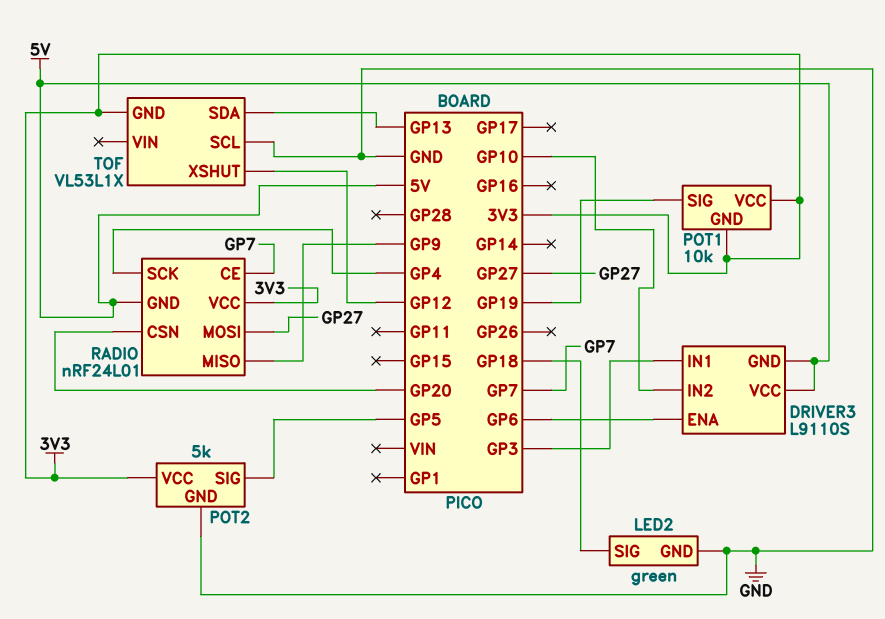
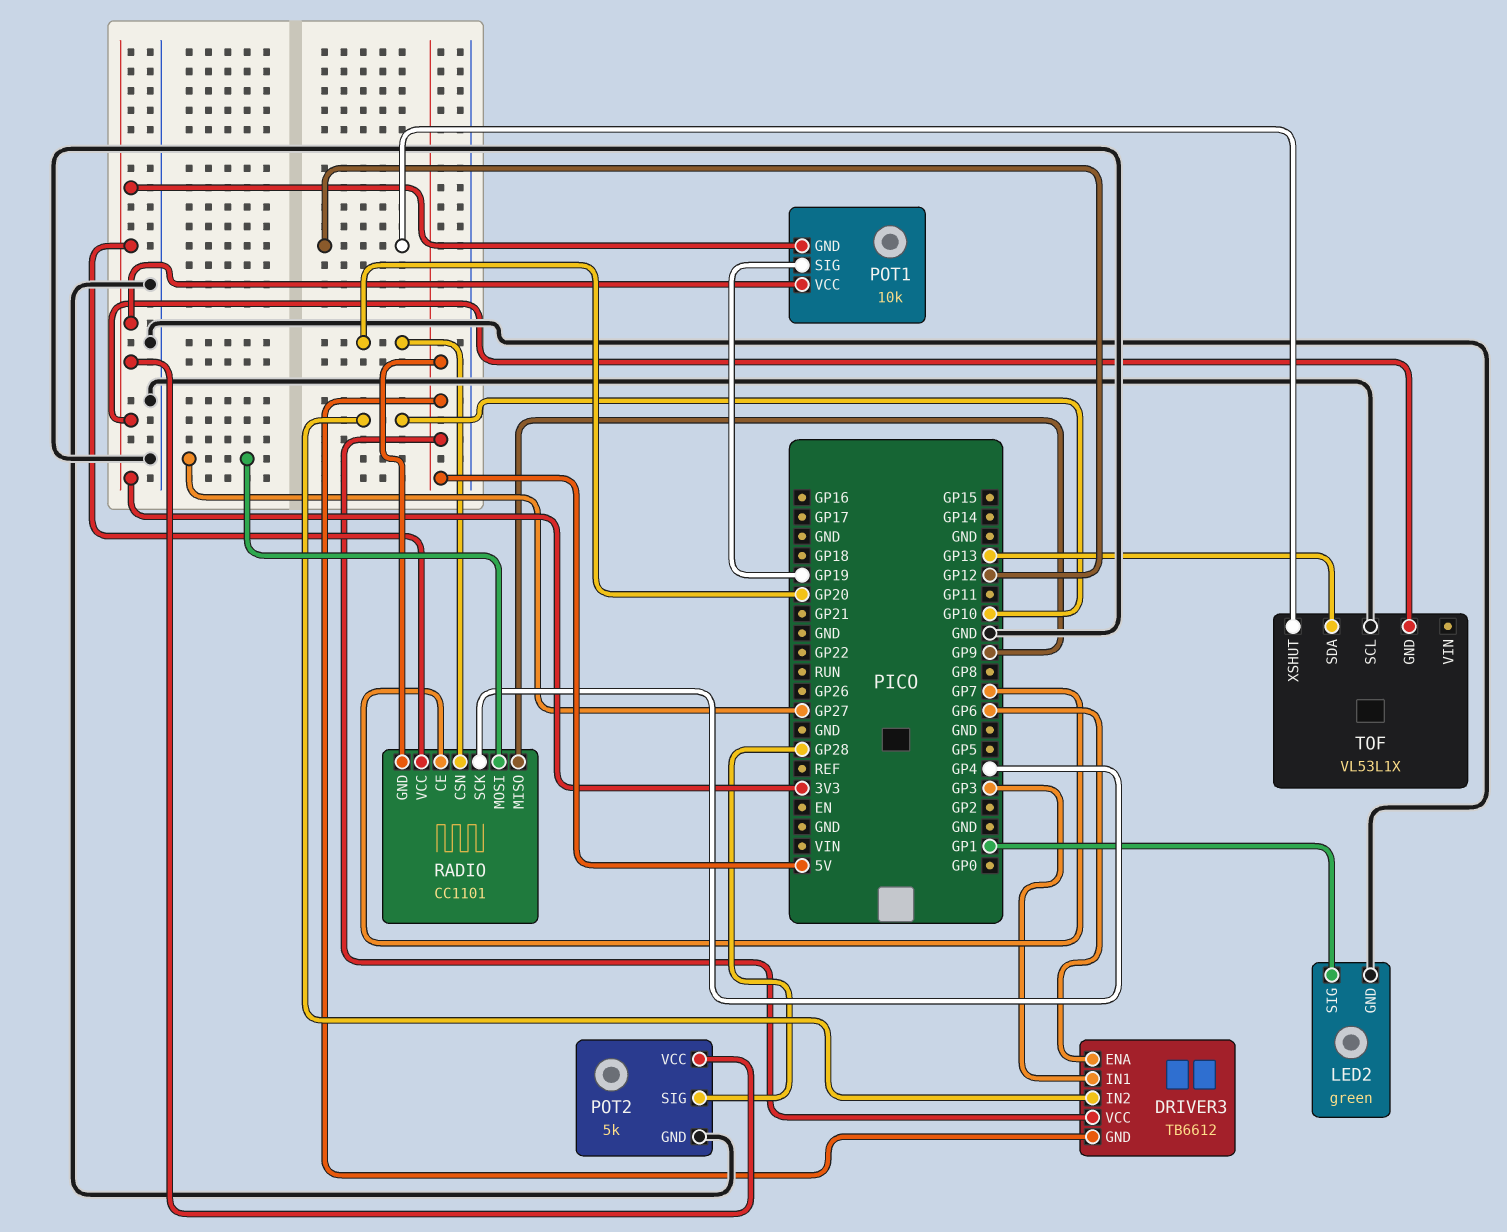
DRIVER3: L9110S -> TB6612
LED2 pin SIG: GP18 -> GP1
POT2 pin SIG: GP5 -> GP28
RADIO: nRF24L01 -> CC1101

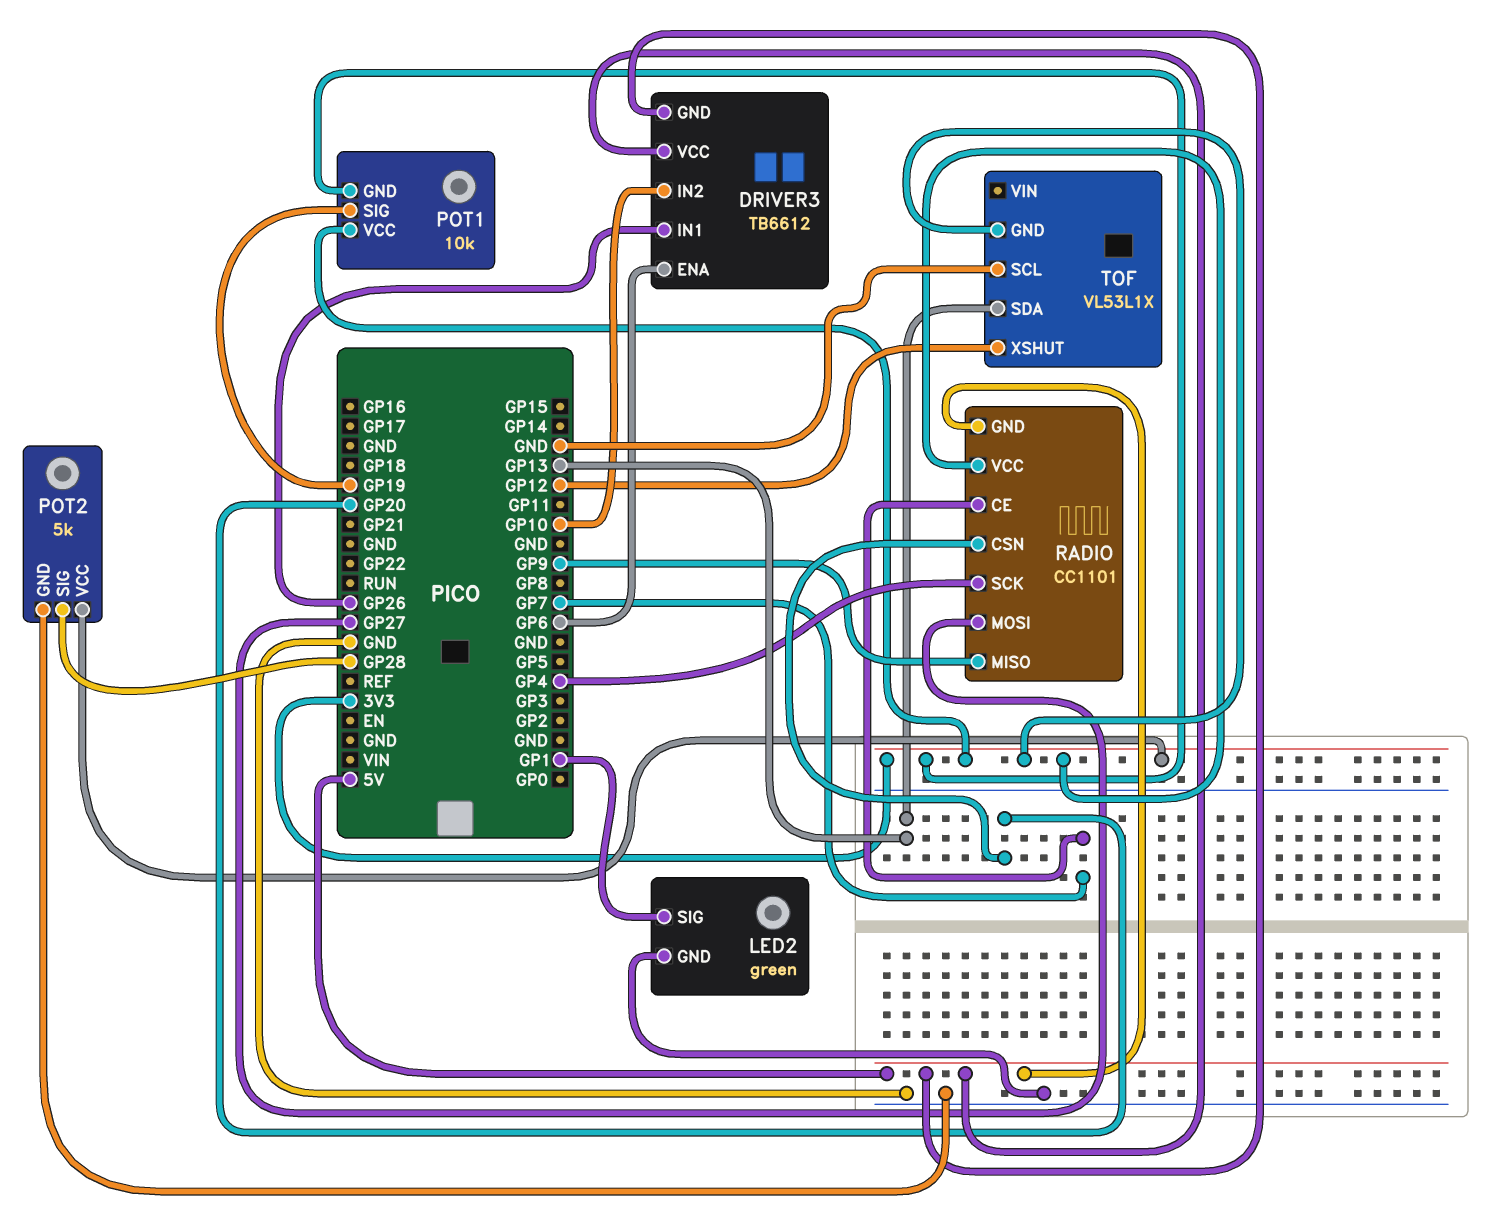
DRIVER3 pin IN1: GP3 -> GP26

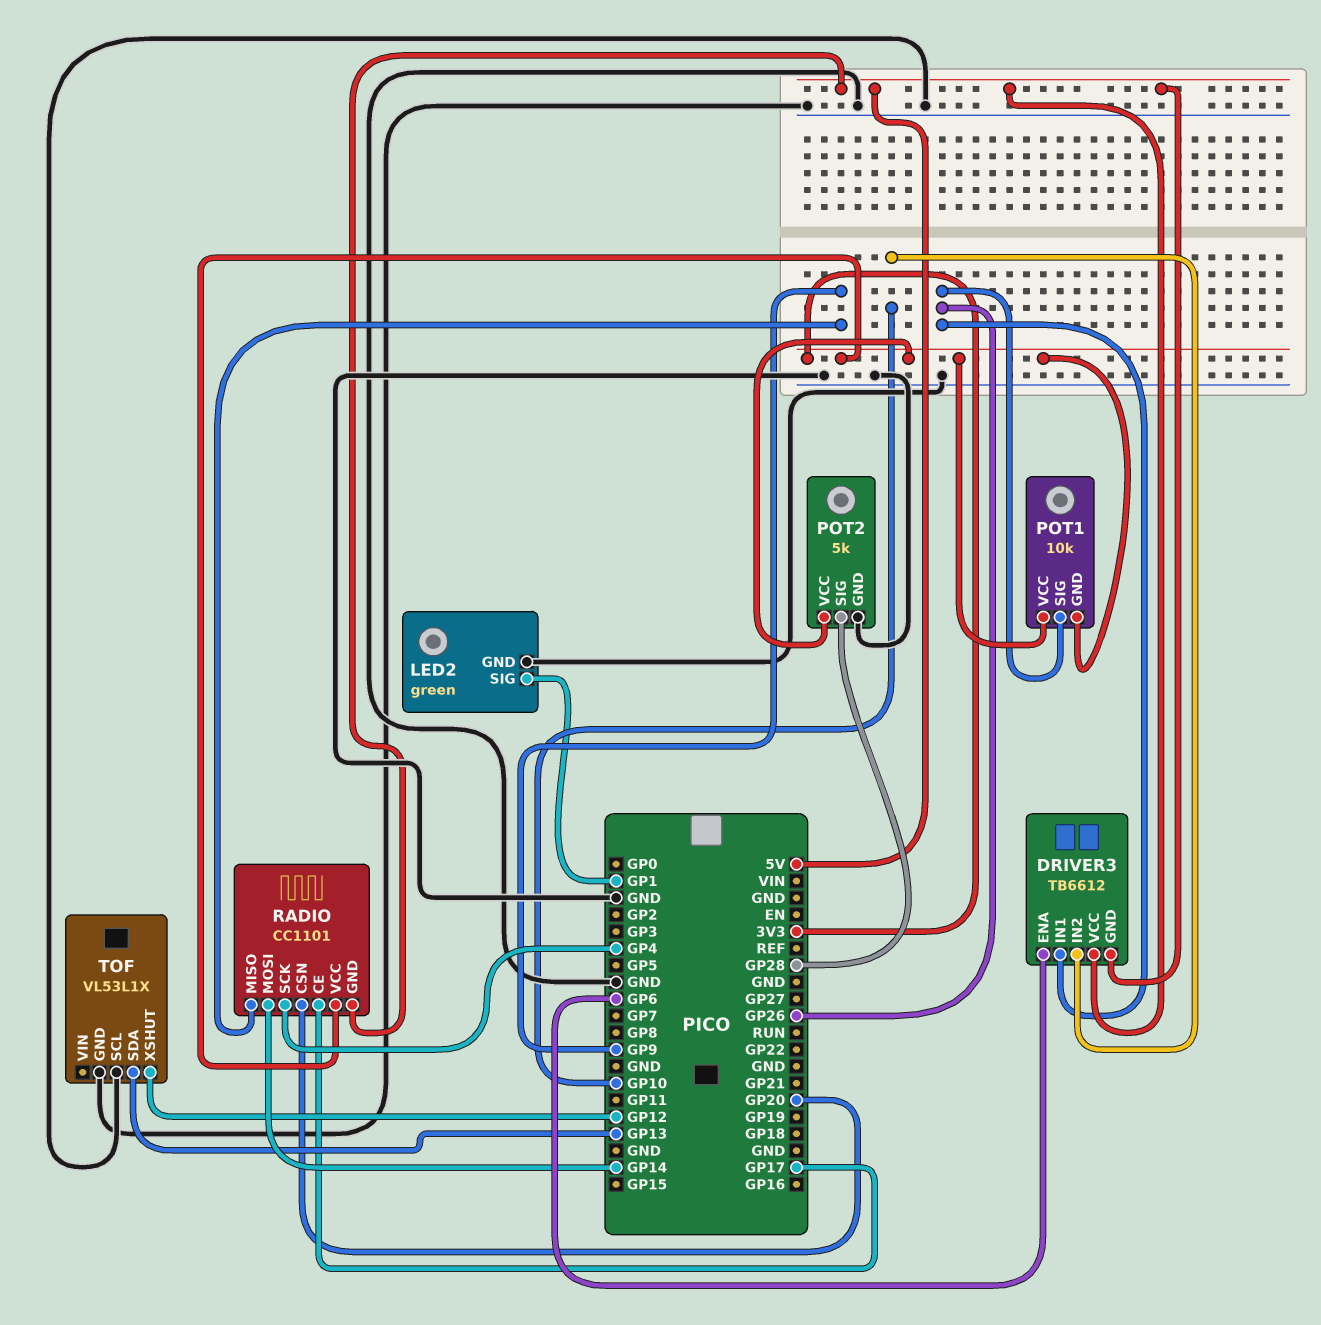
POT1 pin SIG: GP19 -> GP26
RADIO pin CE: GP7 -> GP17
RADIO pin MOSI: GP27 -> GP14
TOF pin GND: 3V3 -> GND

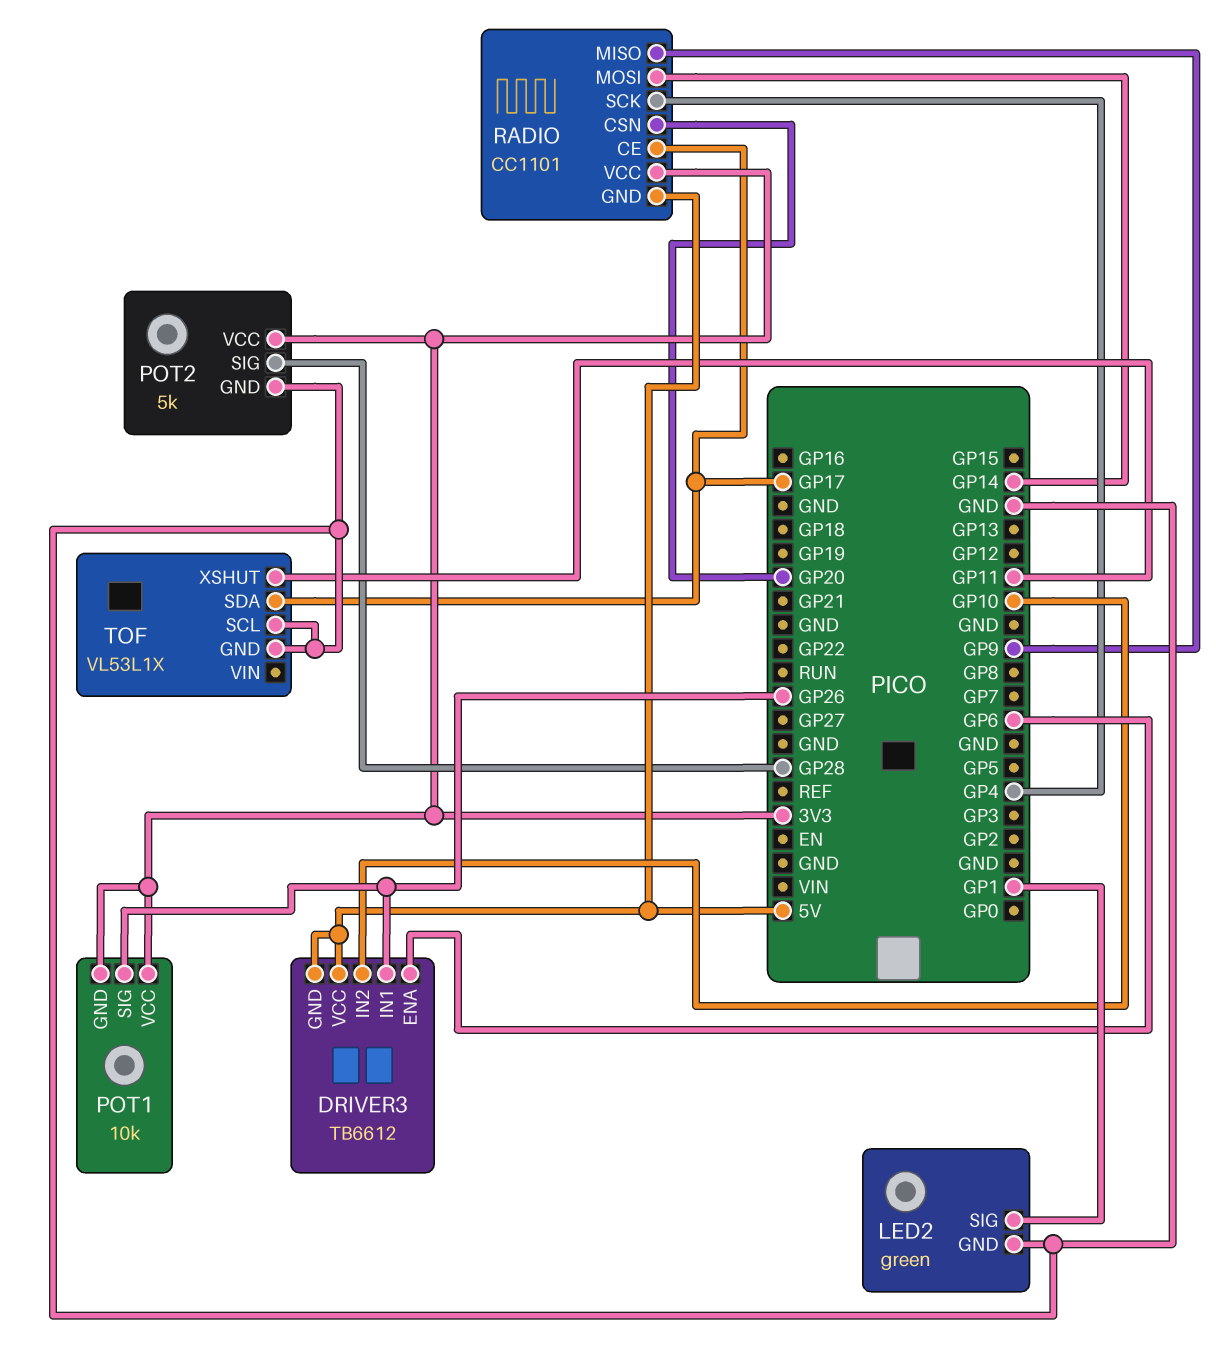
TOF pin SDA: GP13 -> GP17
TOF pin XSHUT: GP12 -> GP11

